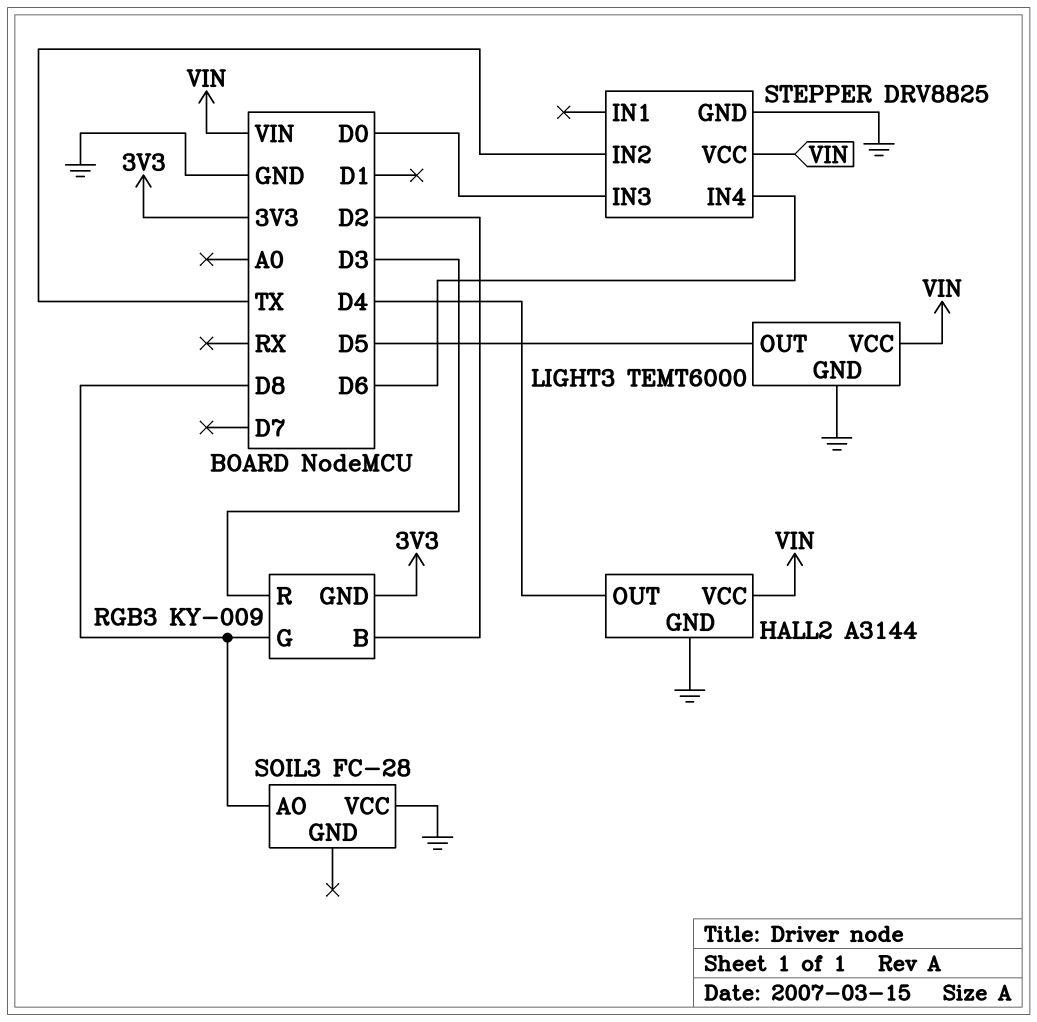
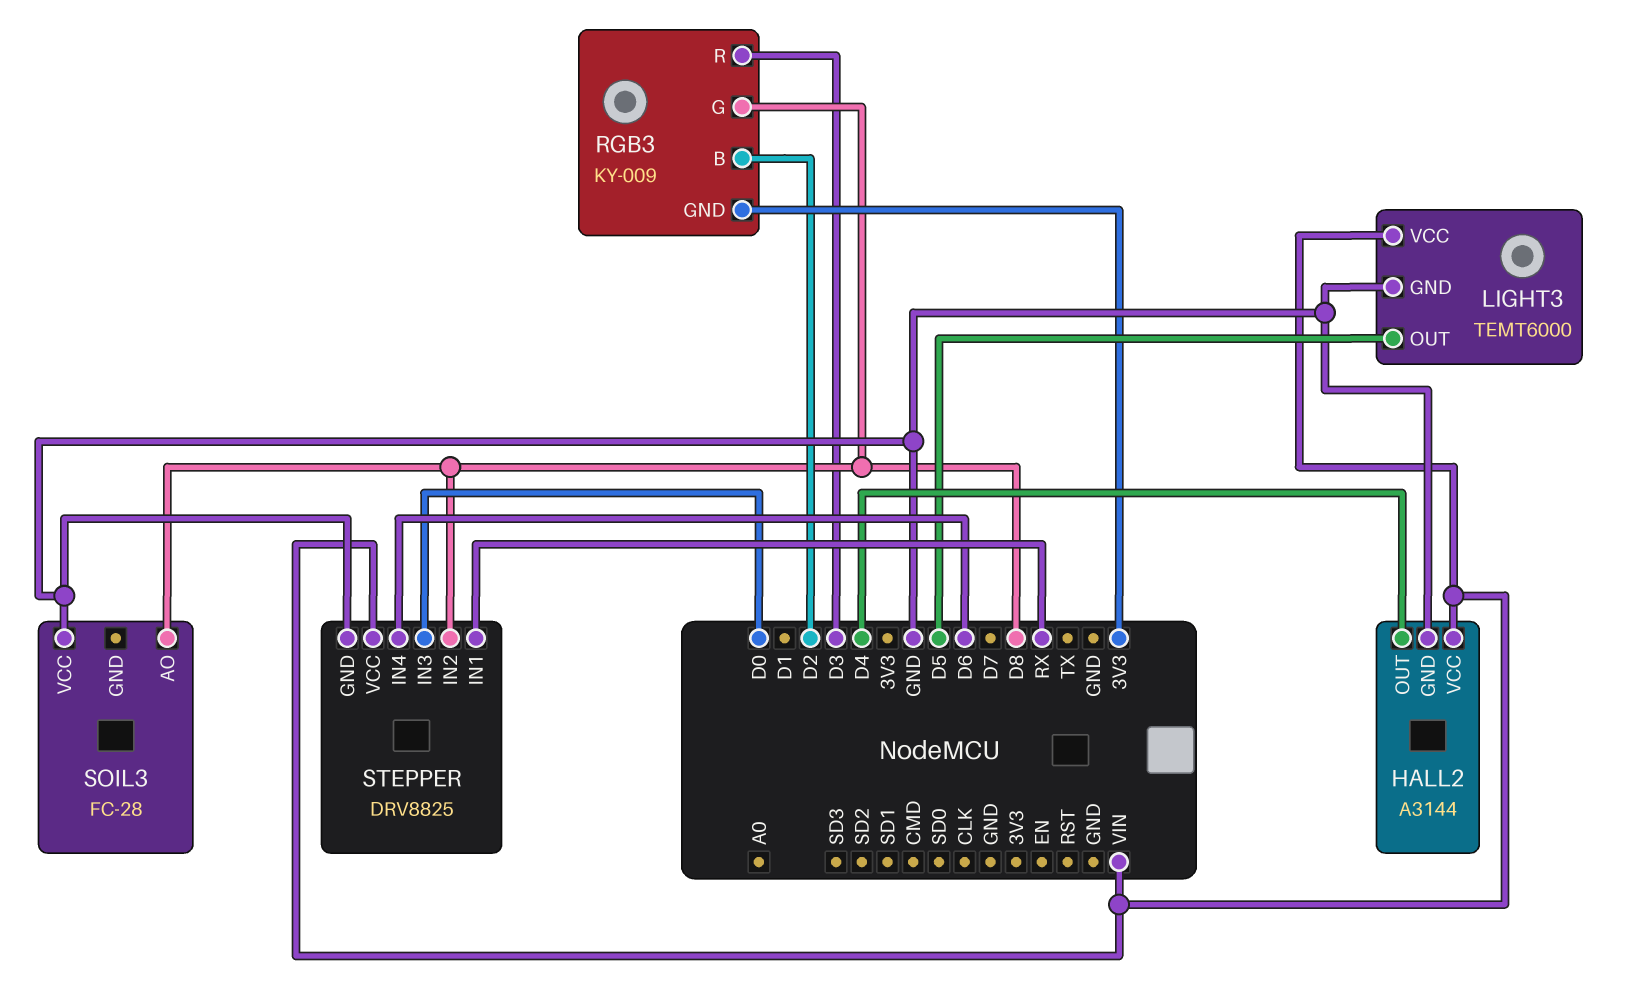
STEPPER pin IN1: none -> RX
STEPPER pin IN2: TX -> D8

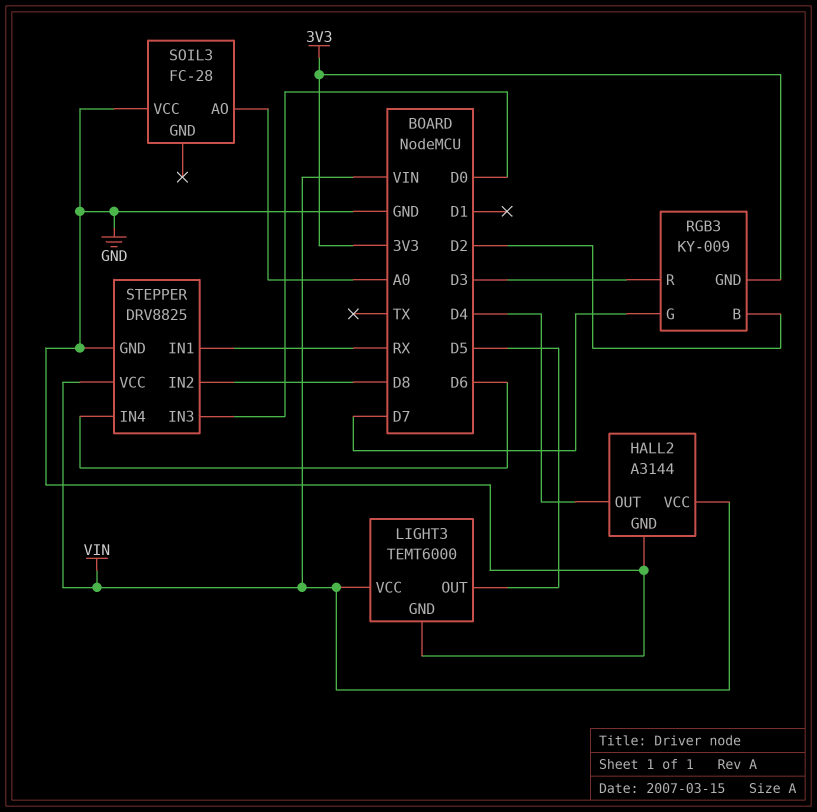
RGB3 pin G: D8 -> D7
SOIL3 pin AO: D8 -> A0

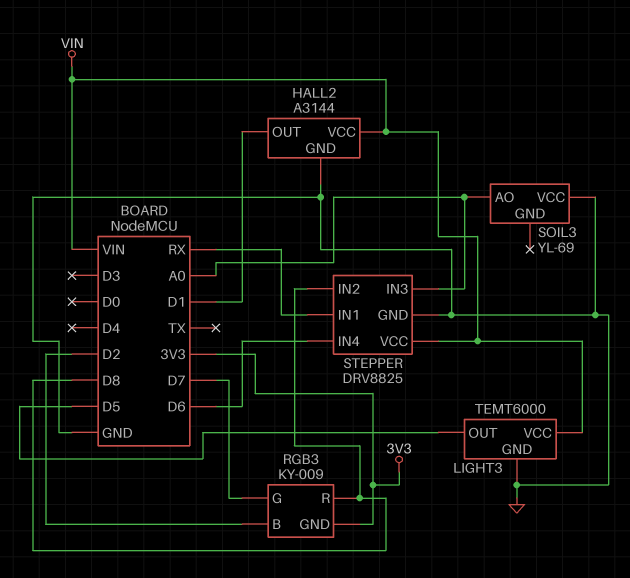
HALL2 pin OUT: D4 -> D1
RGB3 pin R: D3 -> D8
SOIL3: FC-28 -> YL-69
STEPPER pin IN3: D0 -> A0

